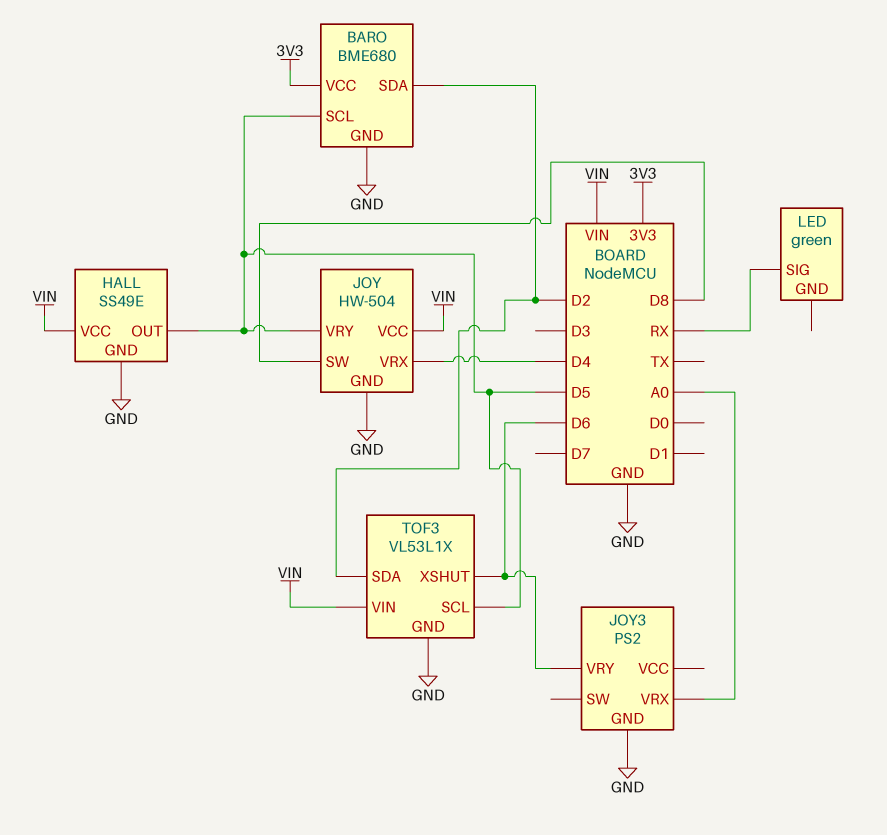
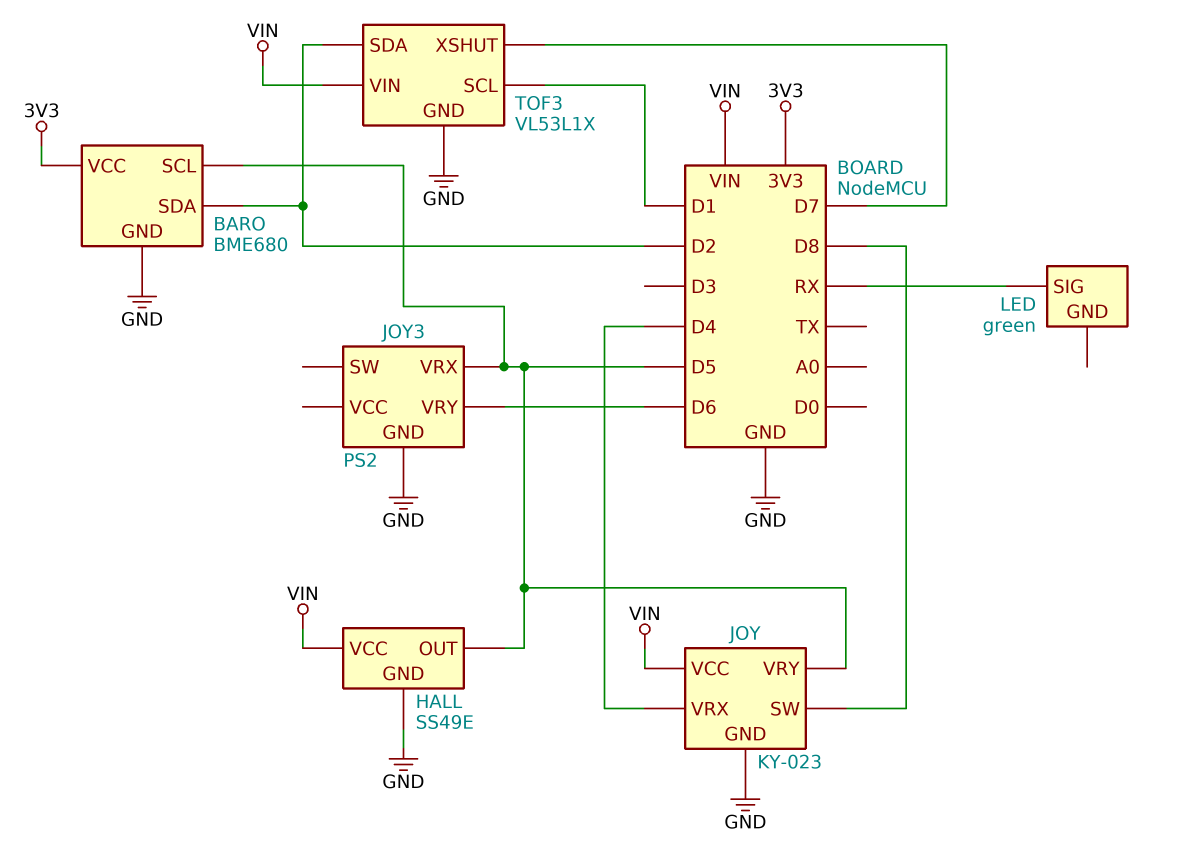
JOY: HW-504 -> KY-023
JOY3 pin VRX: A0 -> D5
TOF3 pin SCL: D5 -> D1
TOF3 pin XSHUT: D6 -> D7

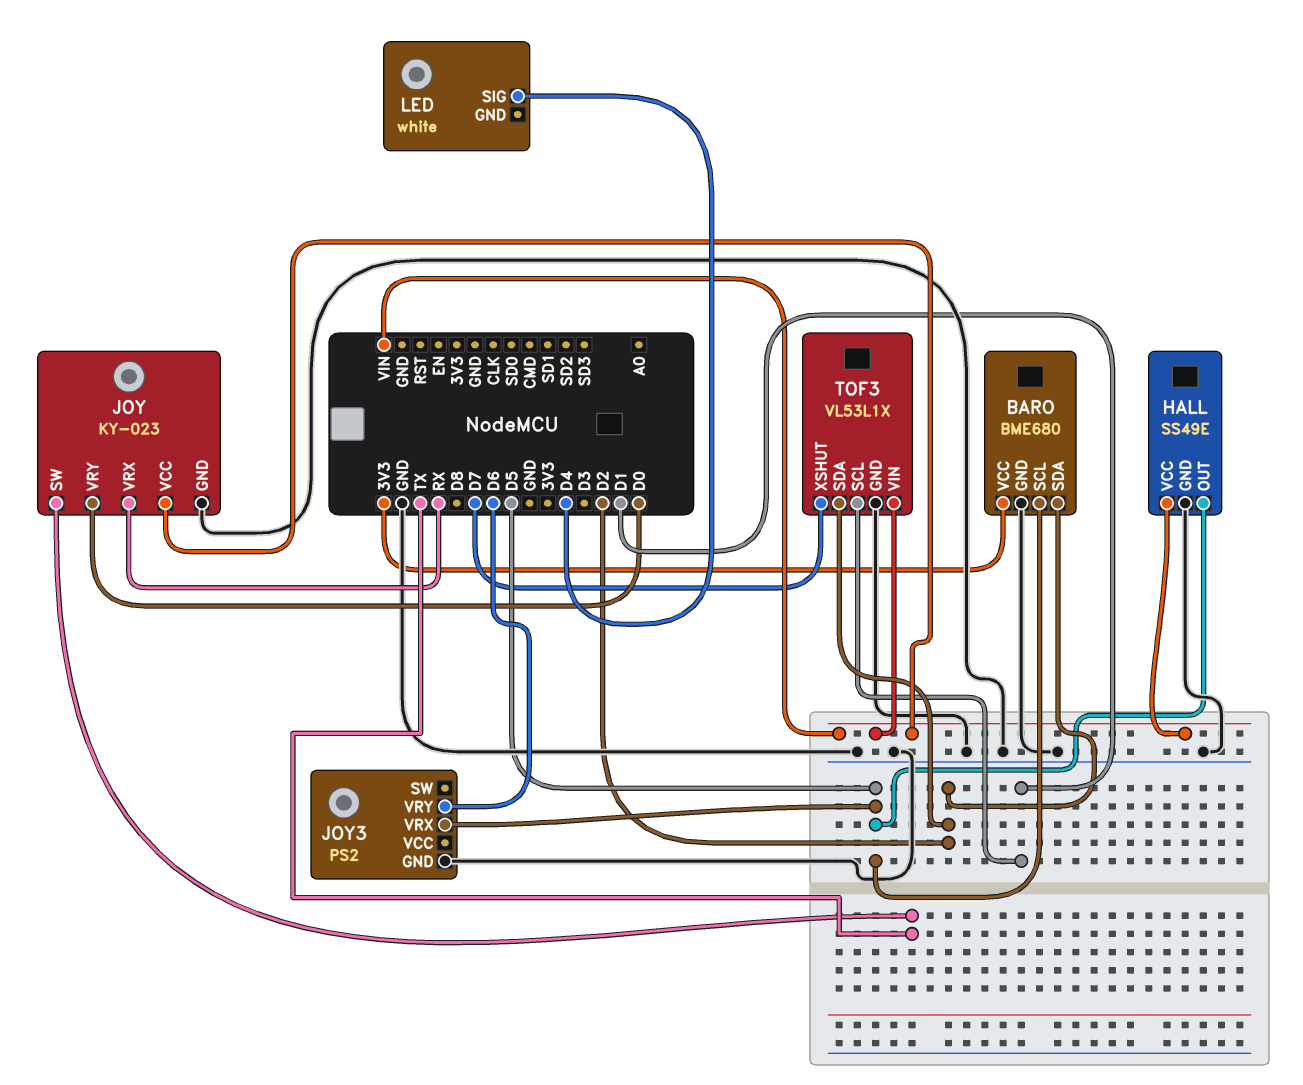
JOY pin SW: D8 -> TX
JOY pin VRX: D4 -> RX
JOY pin VRY: D5 -> D0
LED: green -> white
LED pin SIG: RX -> D4

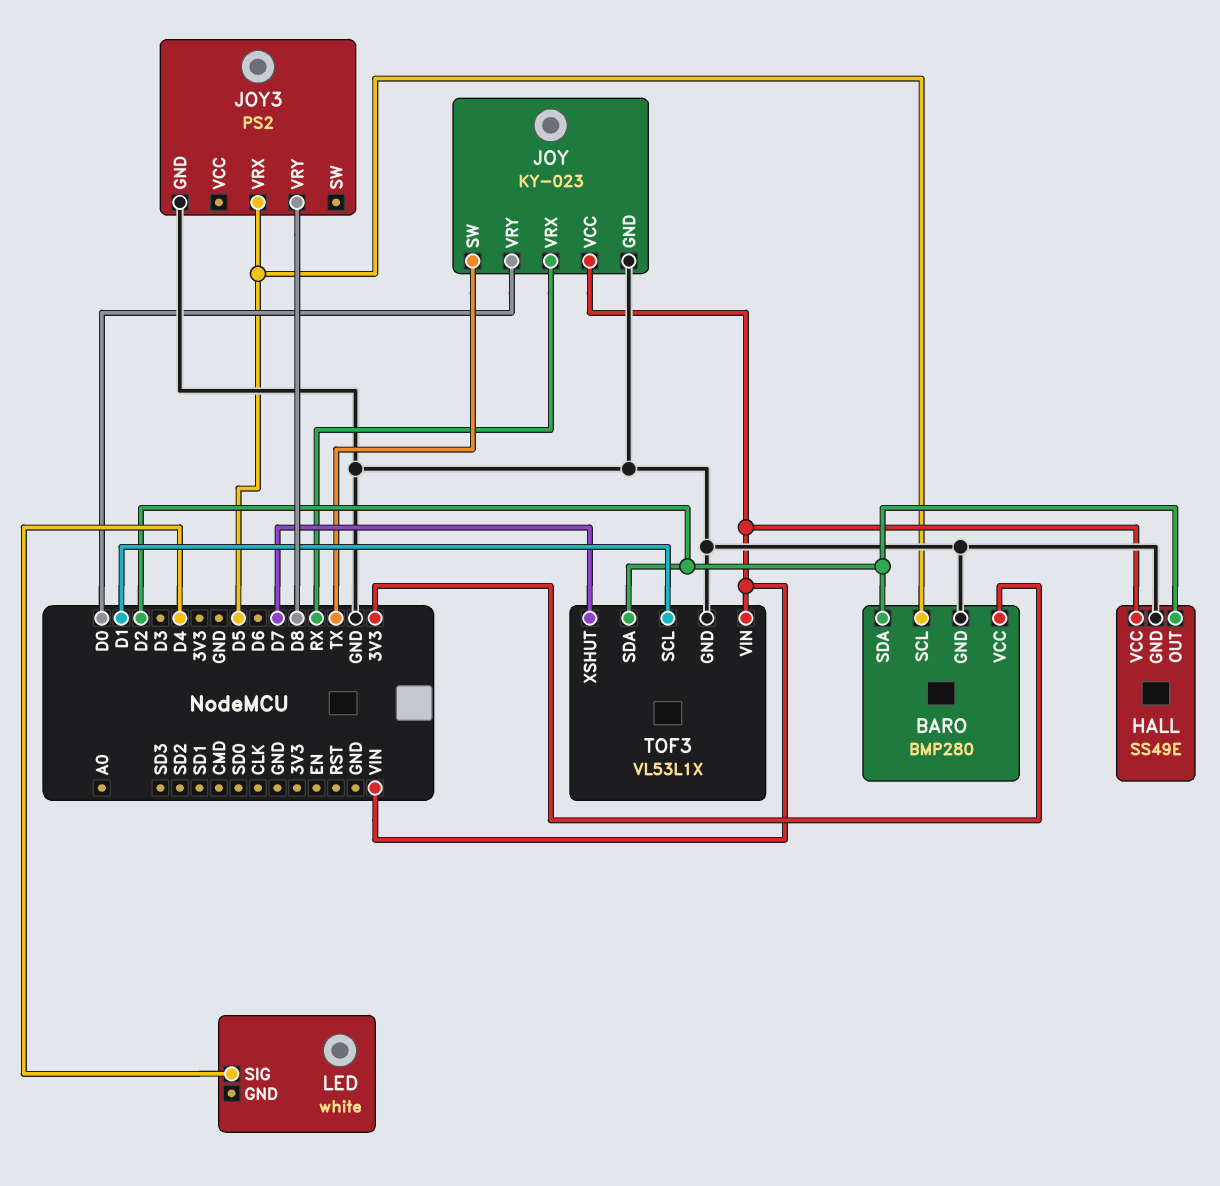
BARO: BME680 -> BMP280
HALL pin OUT: D5 -> D2
JOY3 pin VRY: D6 -> D8

